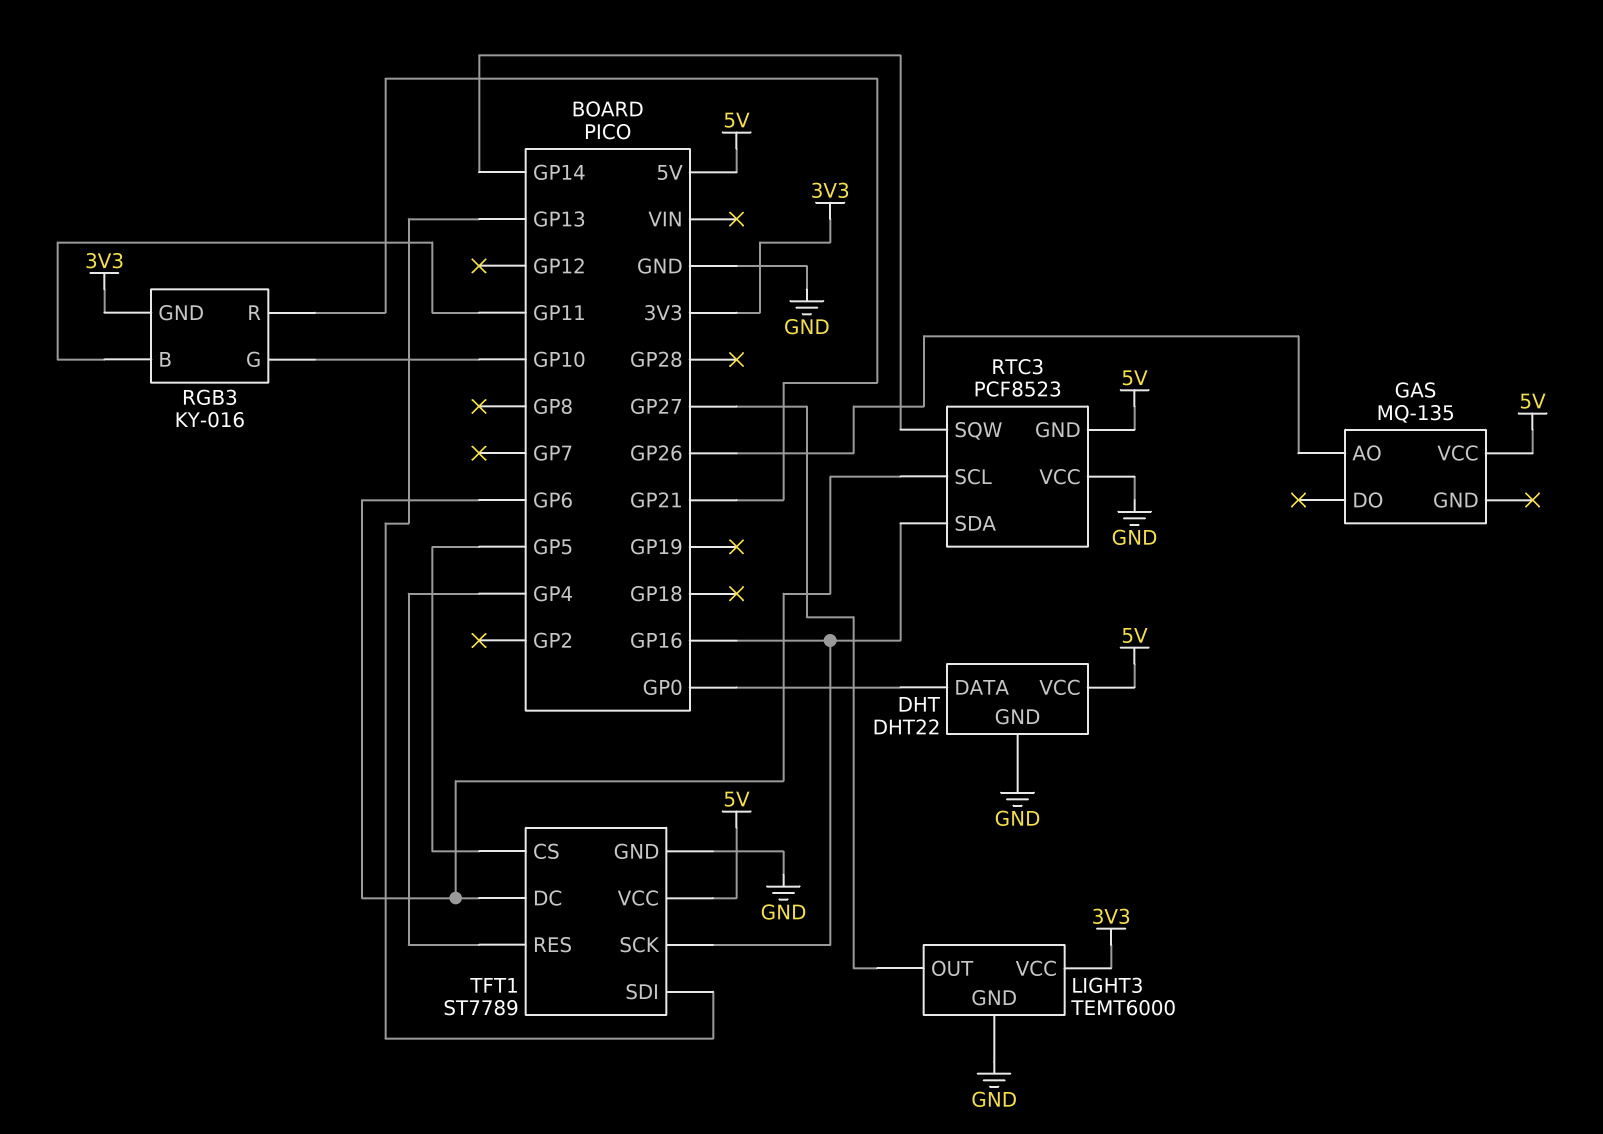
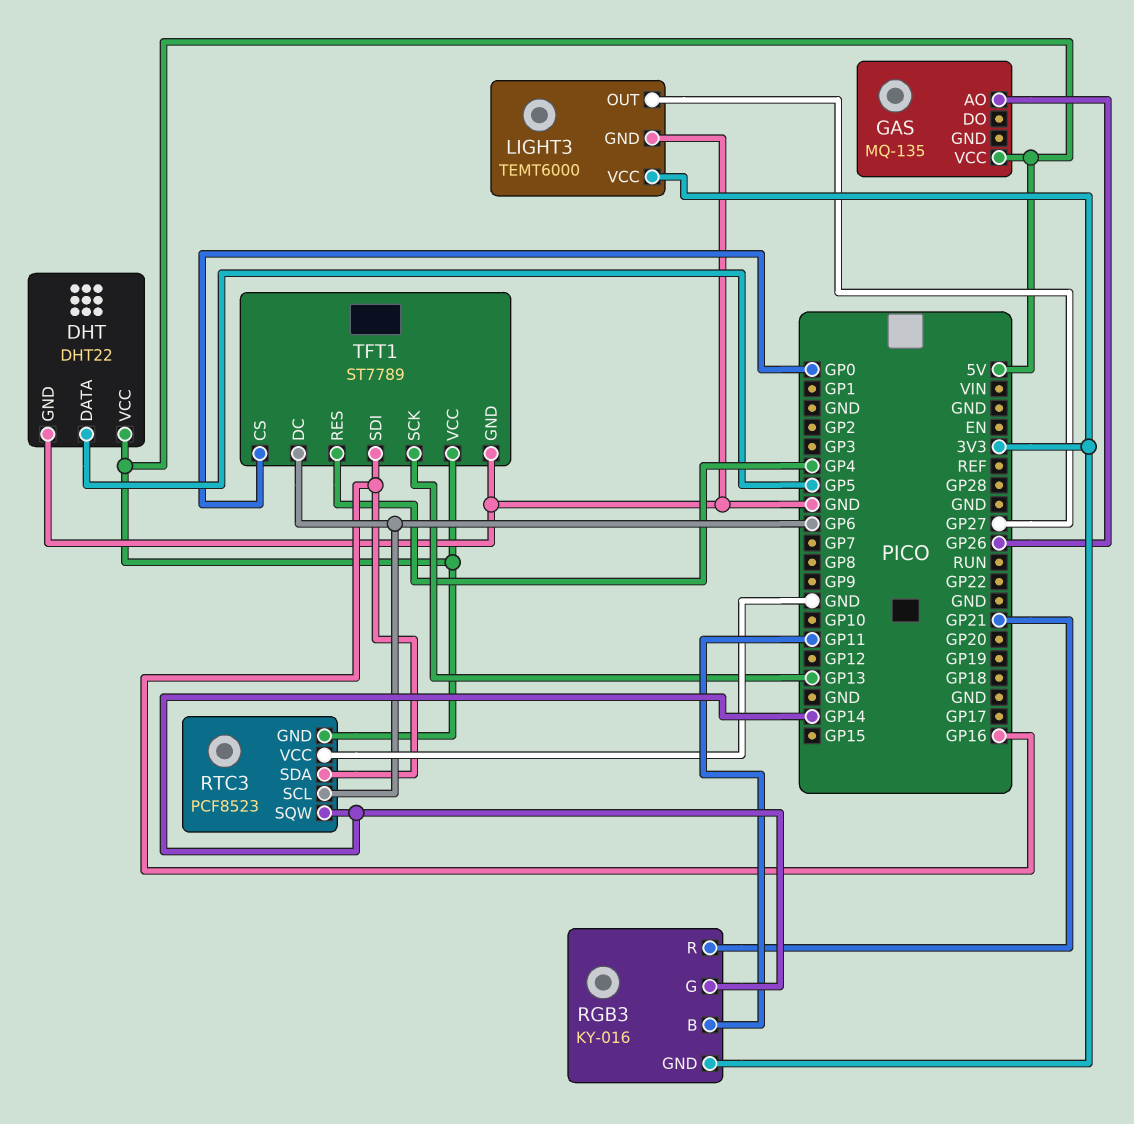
DHT pin DATA: GP0 -> GP5
RGB3 pin G: GP10 -> GP14
TFT1 pin CS: GP5 -> GP0
TFT1 pin SCK: GP16 -> GP13
TFT1 pin SDI: GP13 -> GP16

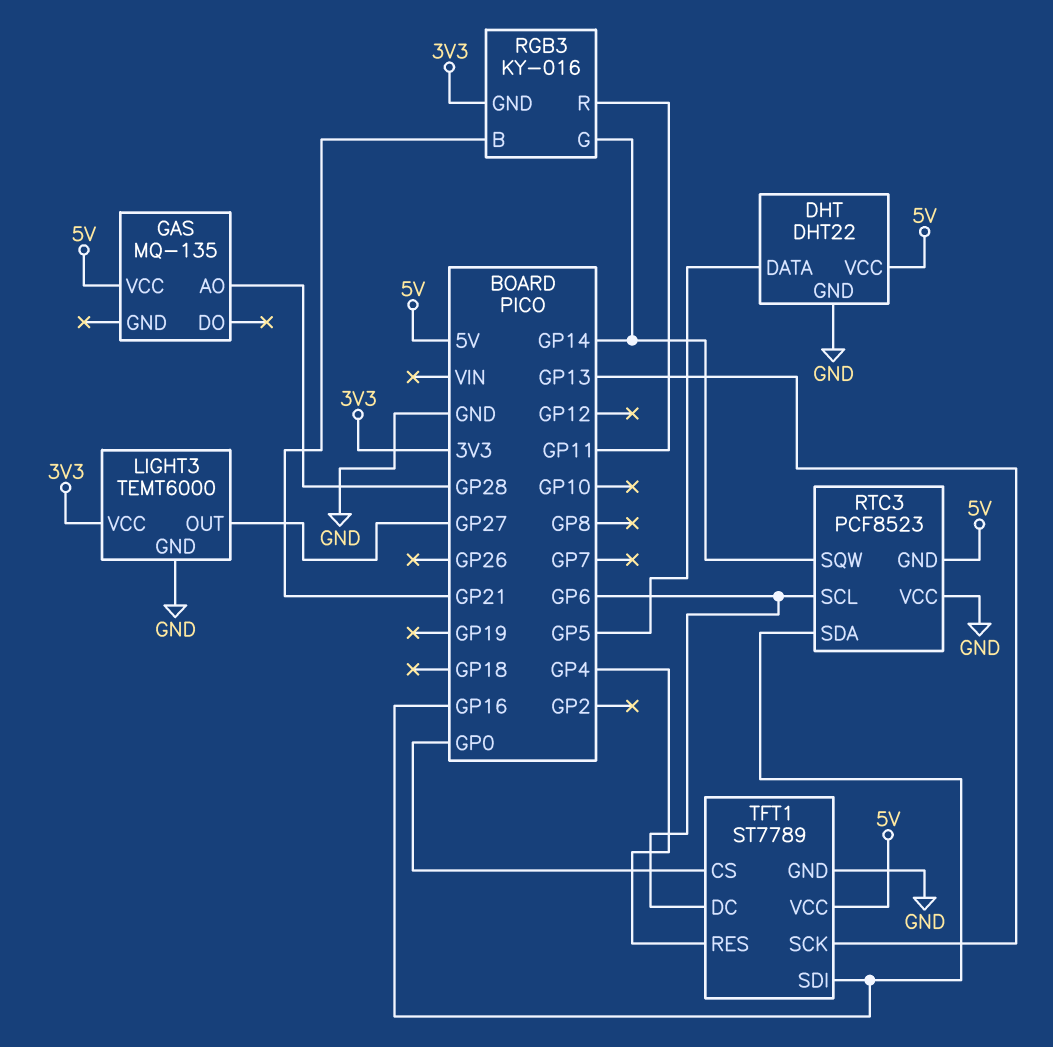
GAS pin AO: GP26 -> GP28
RGB3 pin B: GP11 -> GP21
RGB3 pin R: GP21 -> GP11

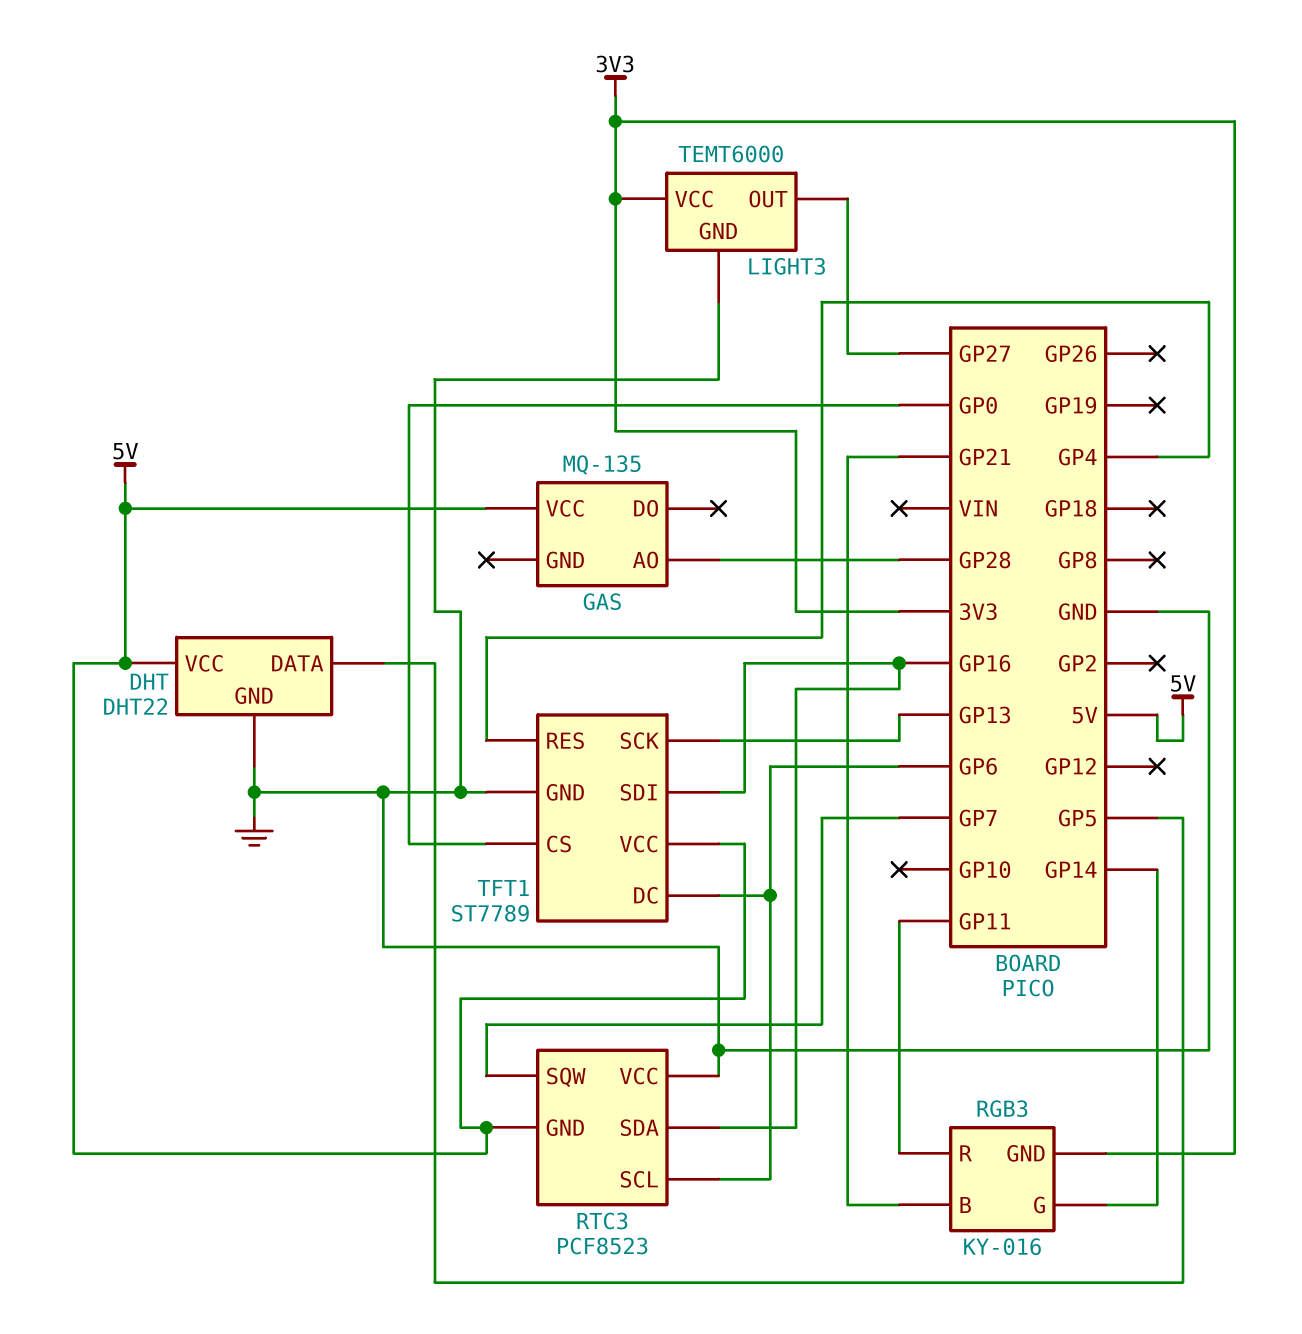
RTC3 pin SQW: GP14 -> GP7

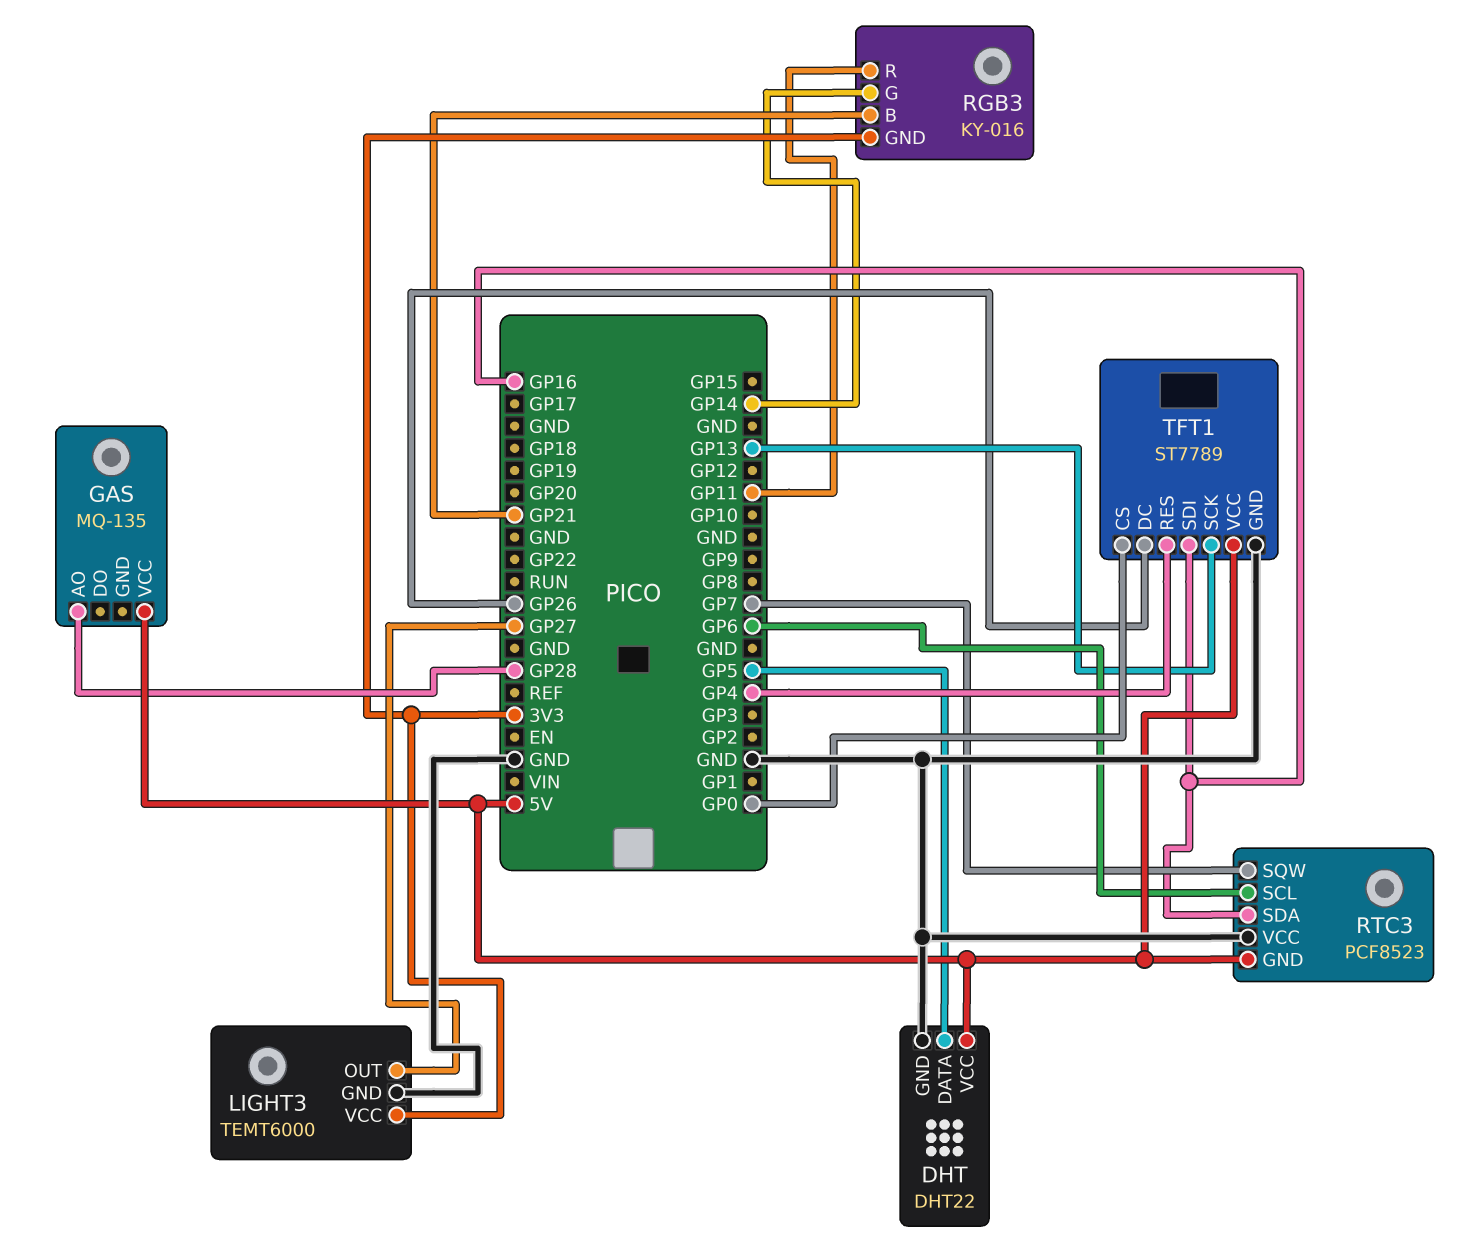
TFT1 pin DC: GP6 -> GP26

